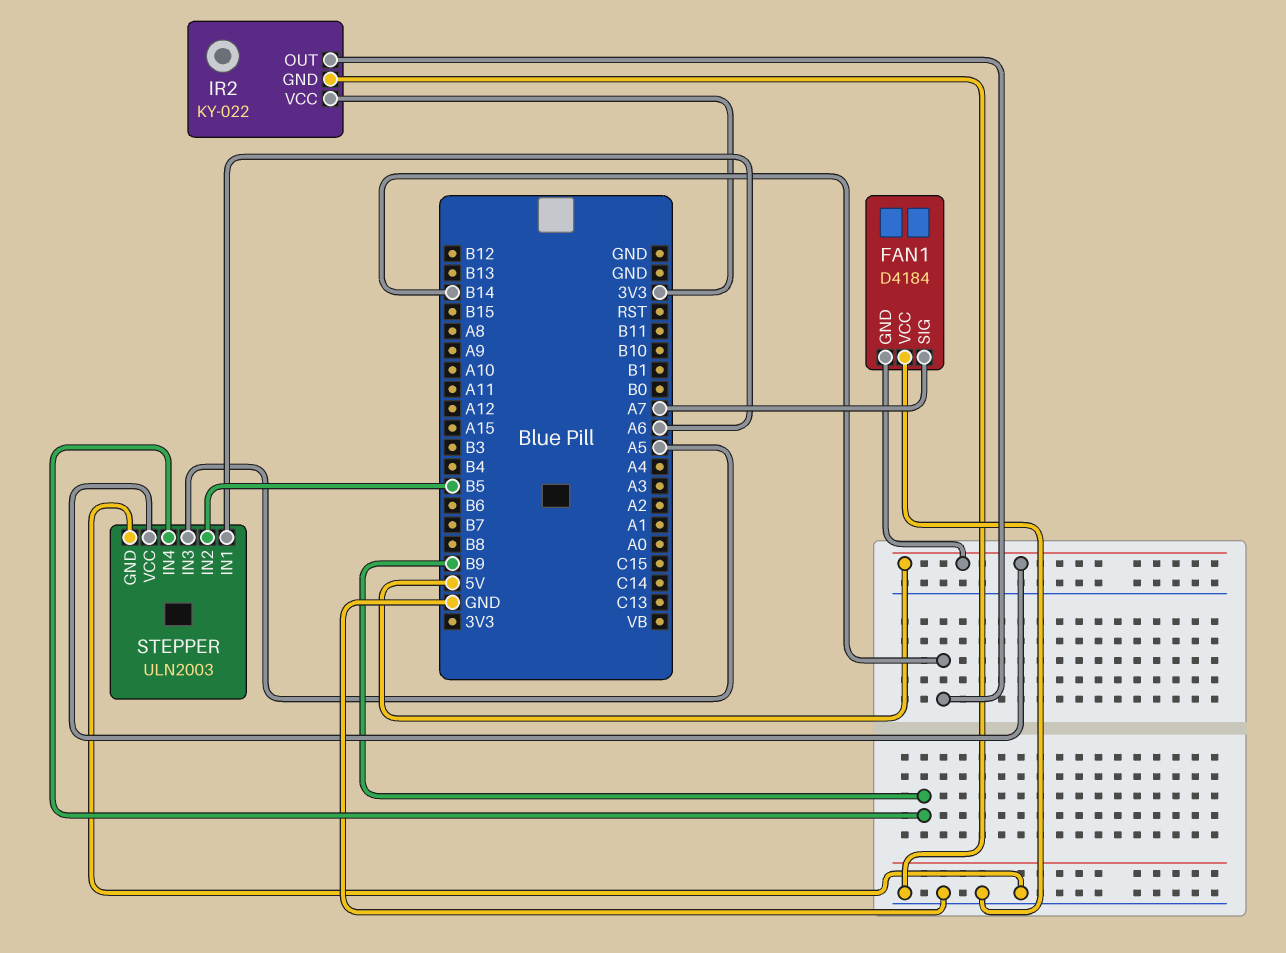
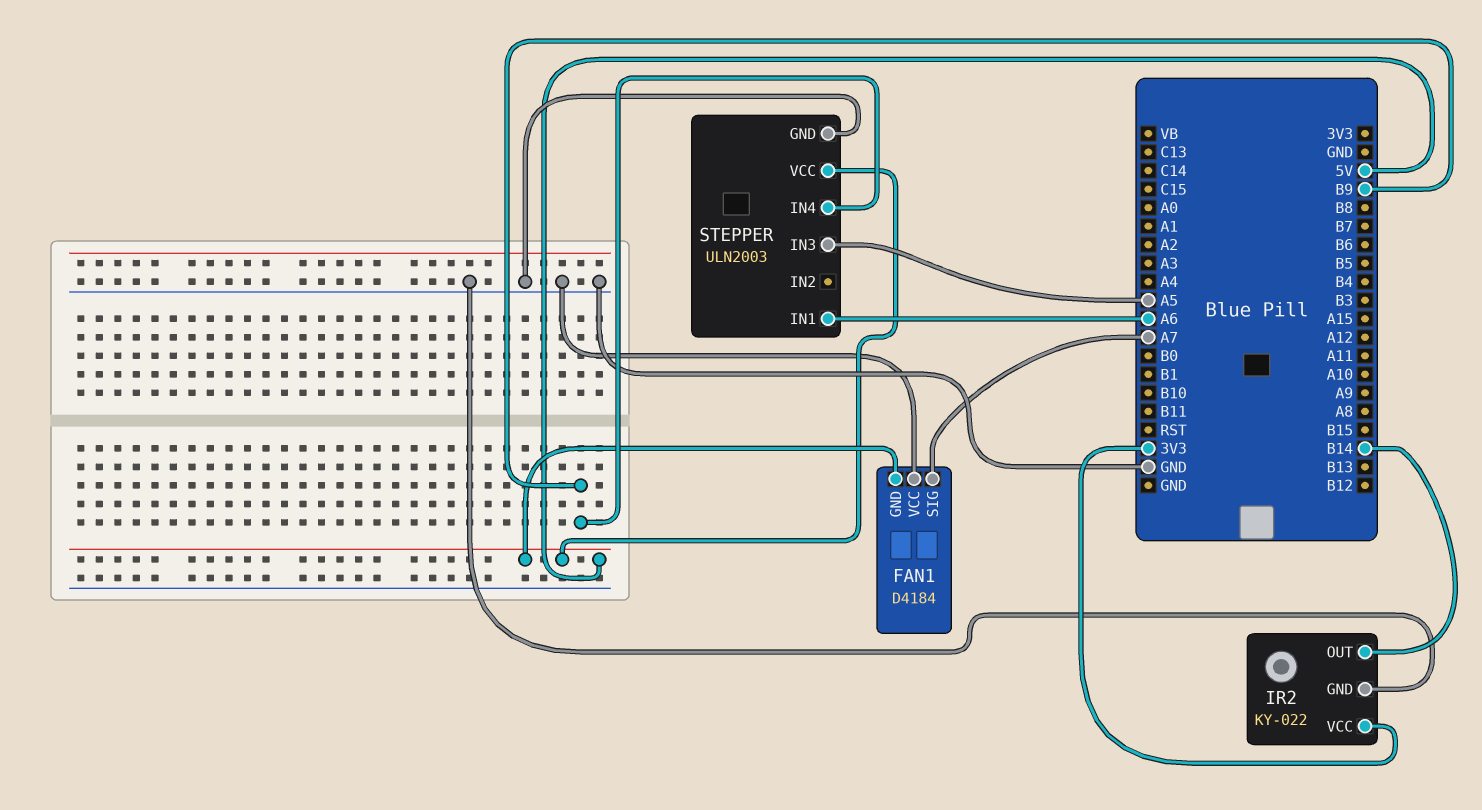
STEPPER pin IN2: B5 -> none

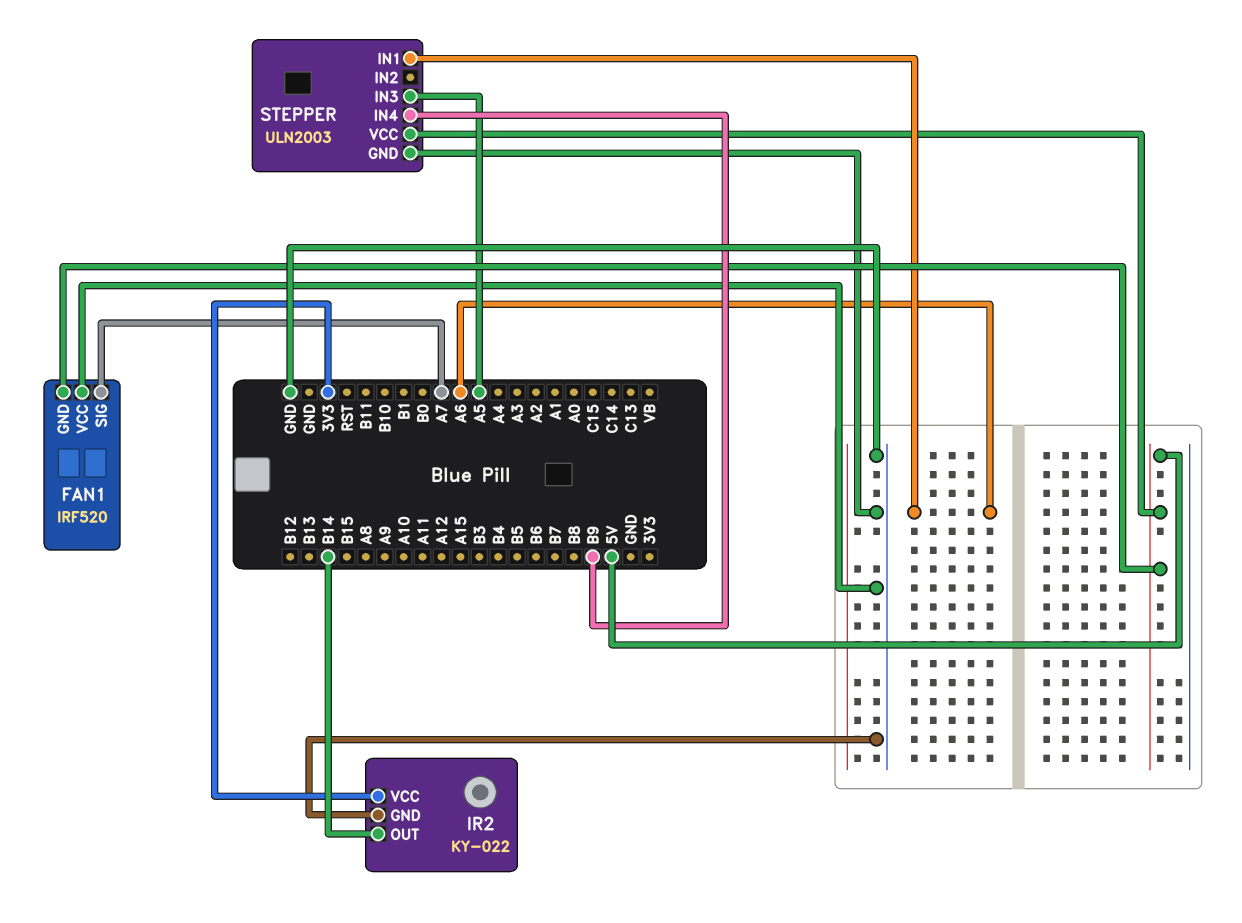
FAN1: D4184 -> IRF520

